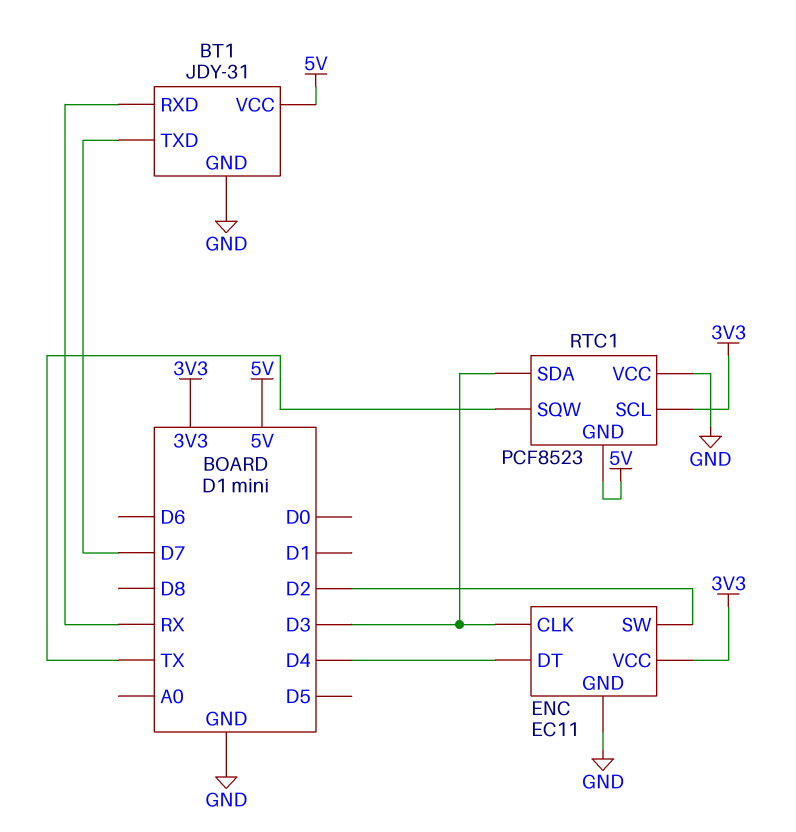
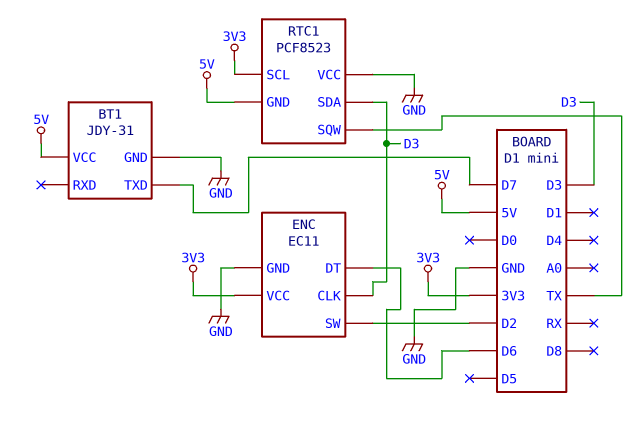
BT1 pin RXD: RX -> none
ENC pin DT: D4 -> D6

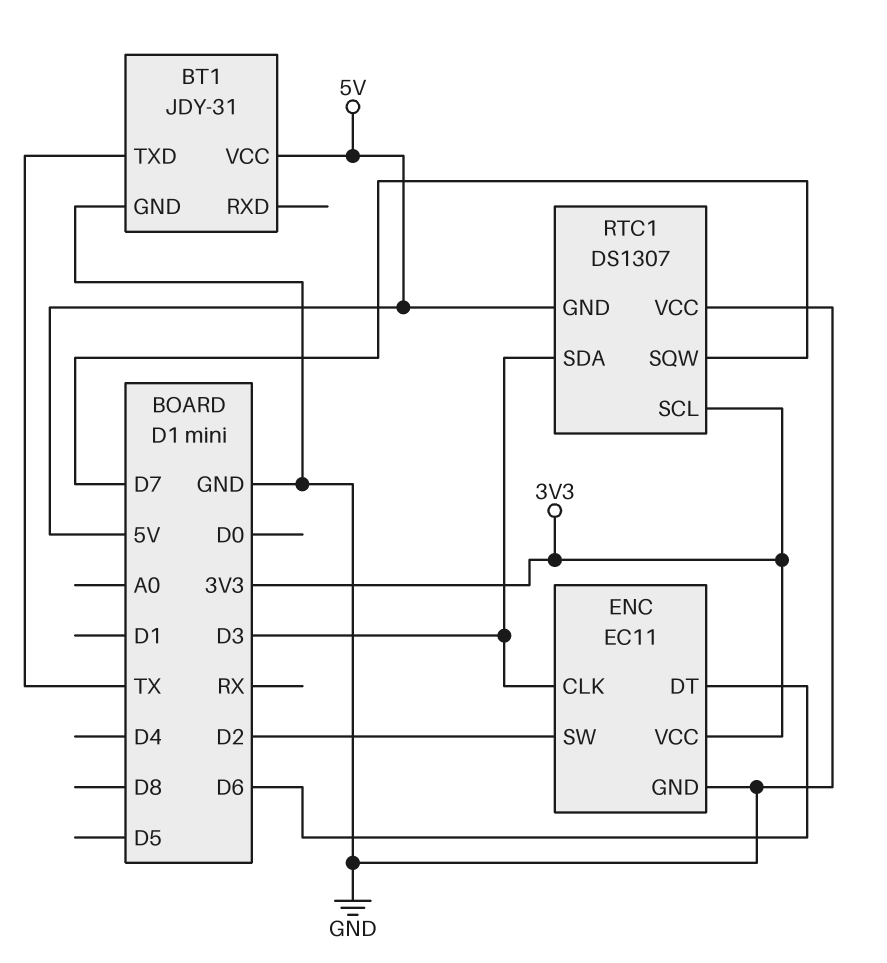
BT1 pin TXD: D7 -> TX
RTC1: PCF8523 -> DS1307
RTC1 pin SQW: TX -> D7

